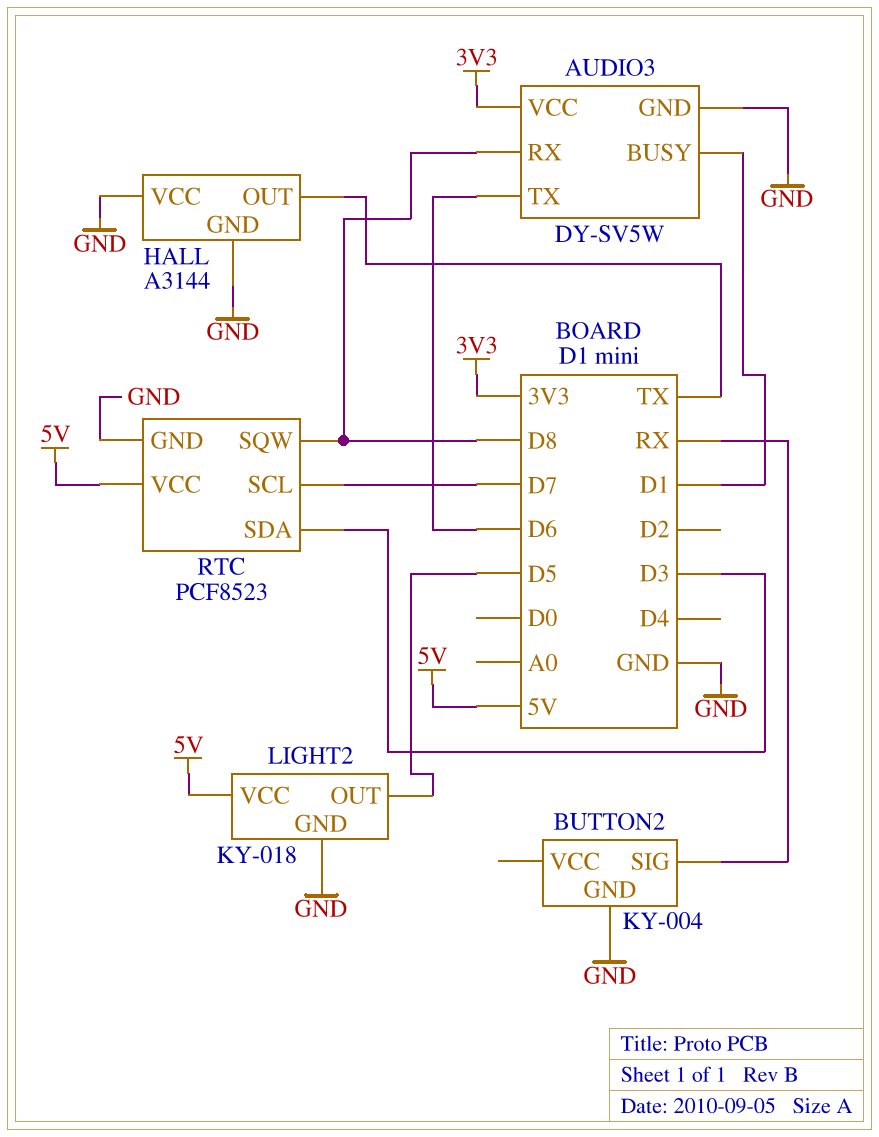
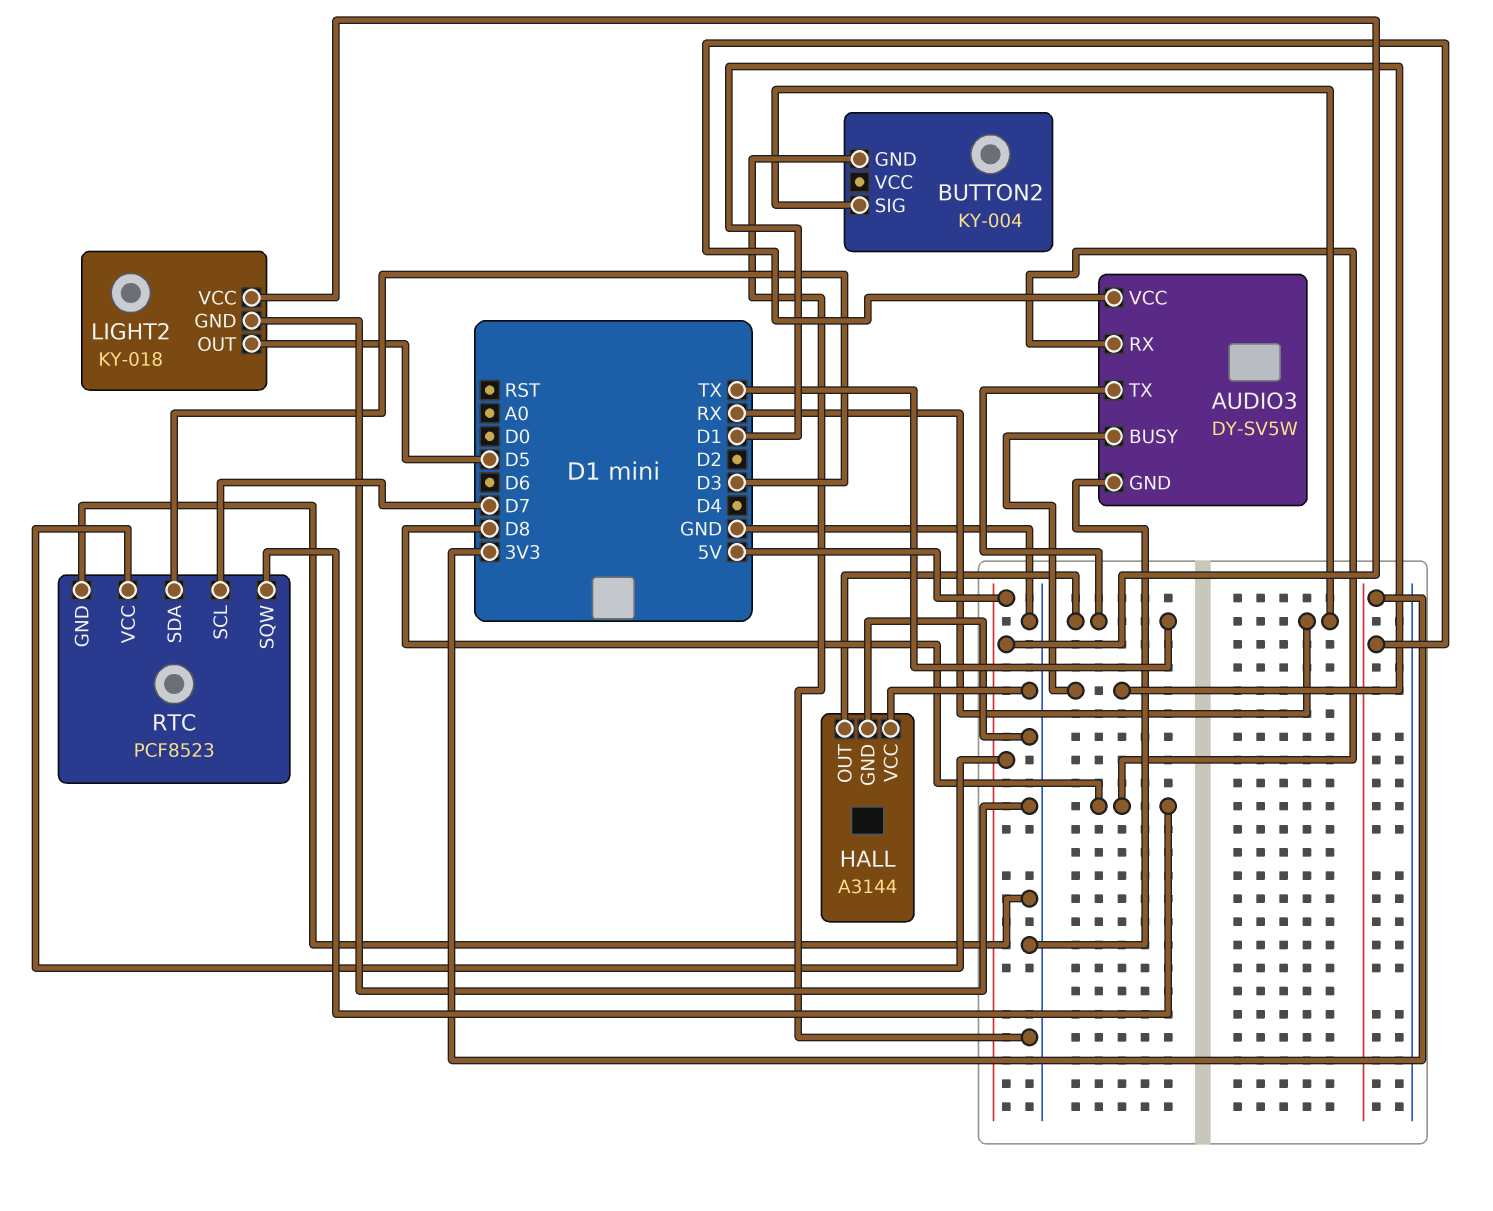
AUDIO3 pin TX: D6 -> TX

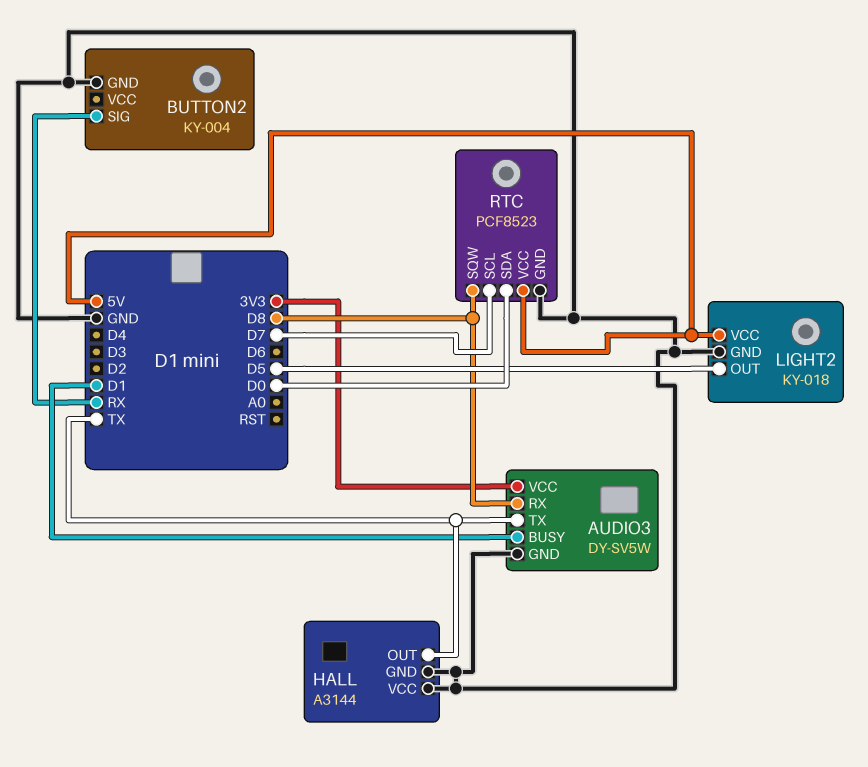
RTC pin SDA: D3 -> D0

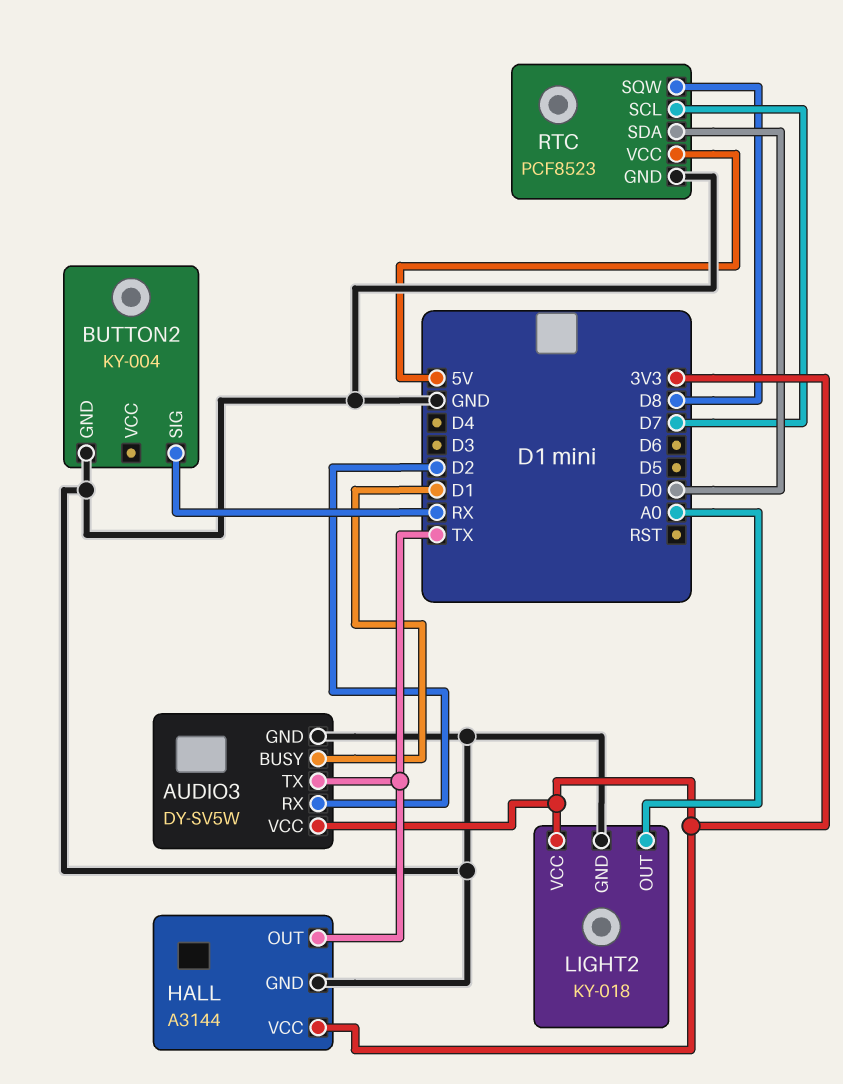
AUDIO3 pin RX: D8 -> D2
HALL pin VCC: GND -> 3V3
LIGHT2 pin OUT: D5 -> A0
LIGHT2 pin VCC: 5V -> 3V3

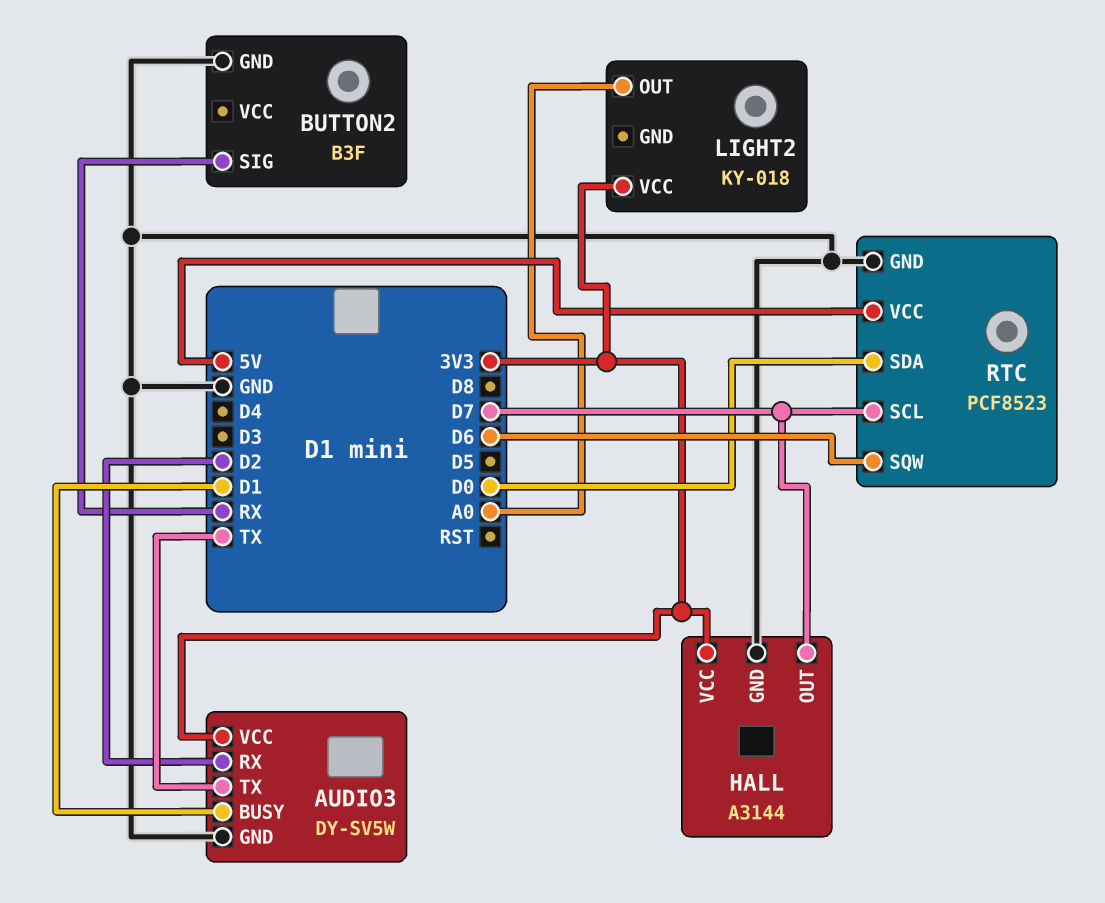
BUTTON2: KY-004 -> B3F
HALL pin OUT: TX -> D7
LIGHT2 pin GND: GND -> none
RTC pin SQW: D8 -> D6

